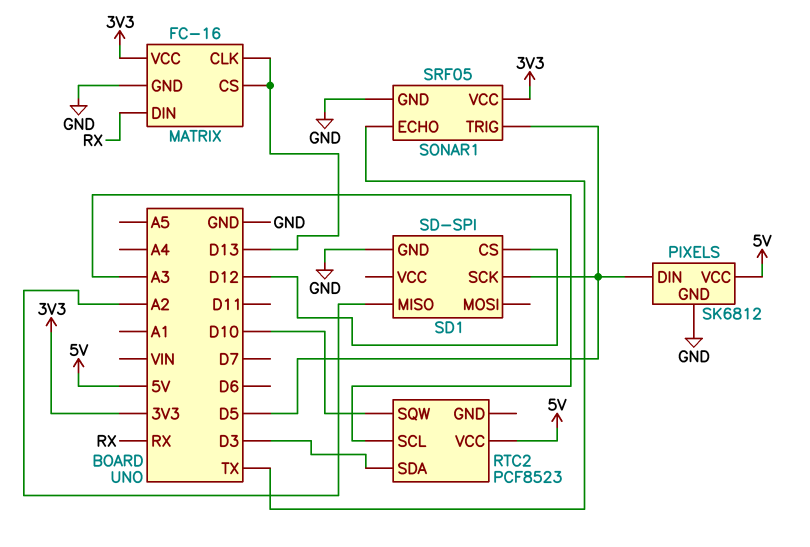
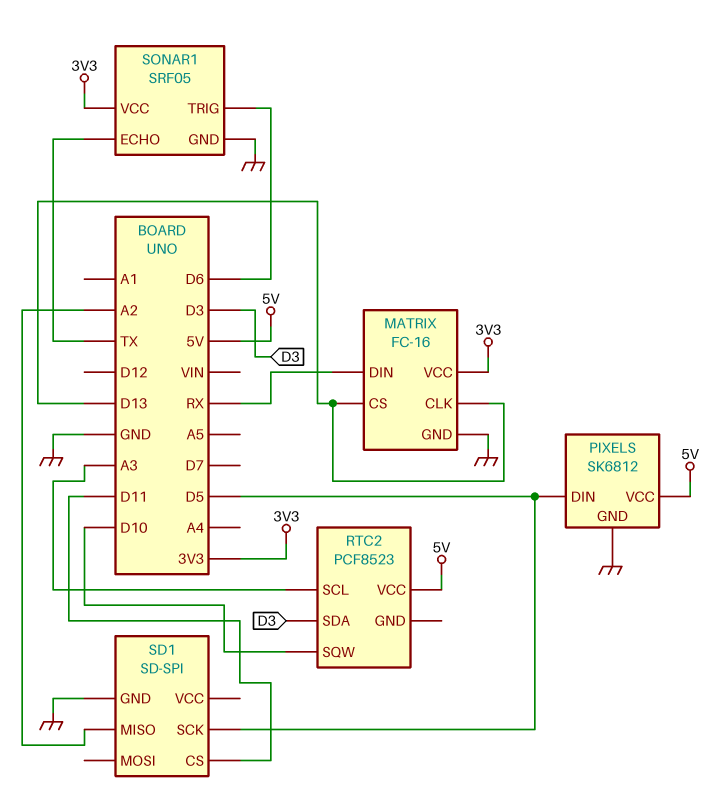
SD1 pin CS: D12 -> D11
SONAR1 pin TRIG: D5 -> D6

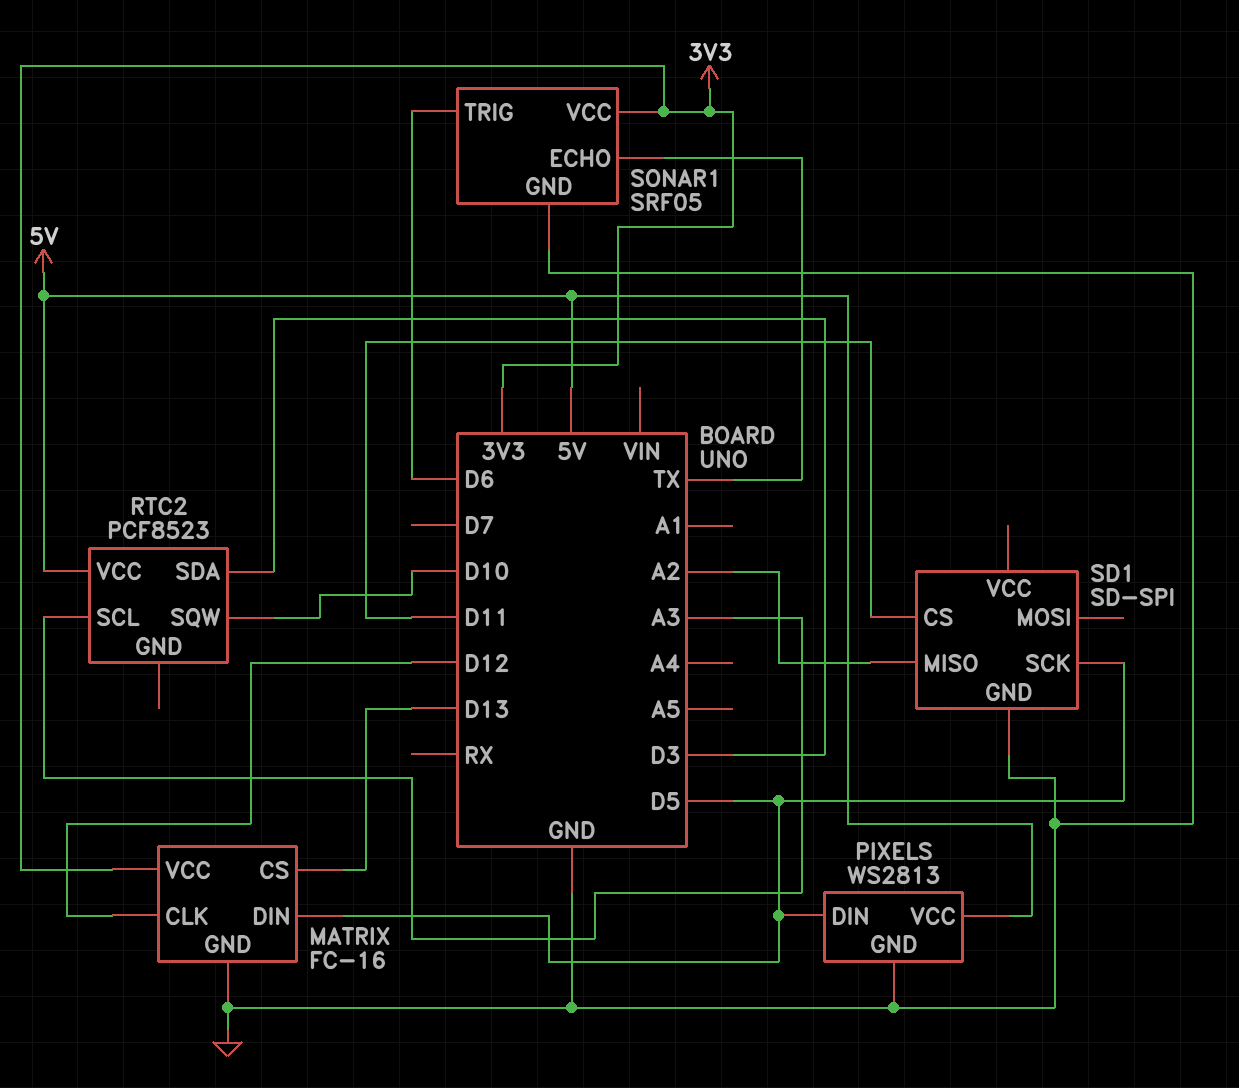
MATRIX pin CLK: D13 -> D12
MATRIX pin DIN: RX -> D5
PIXELS: SK6812 -> WS2813

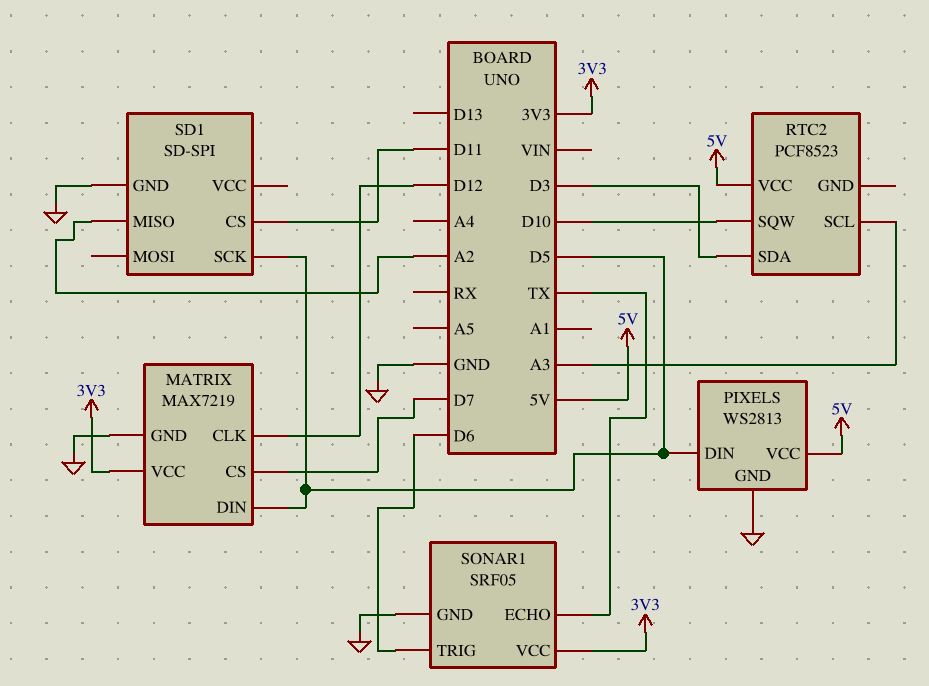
MATRIX: FC-16 -> MAX7219
MATRIX pin CS: D13 -> D7

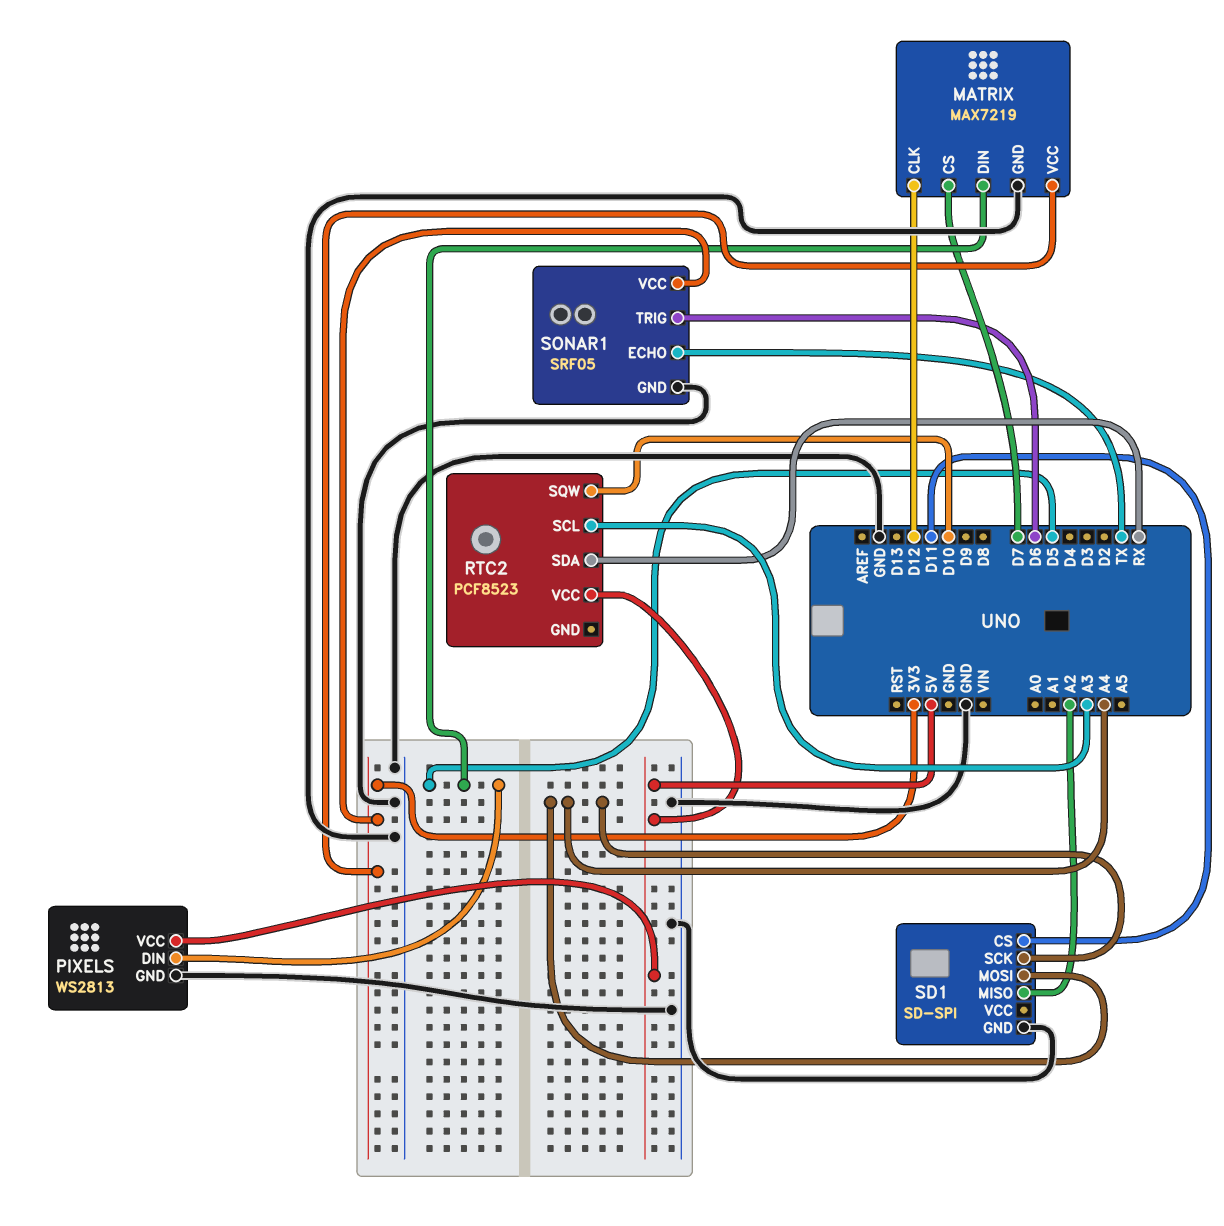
RTC2 pin SDA: D3 -> RX
SD1 pin MOSI: none -> A4
SD1 pin SCK: D5 -> A4

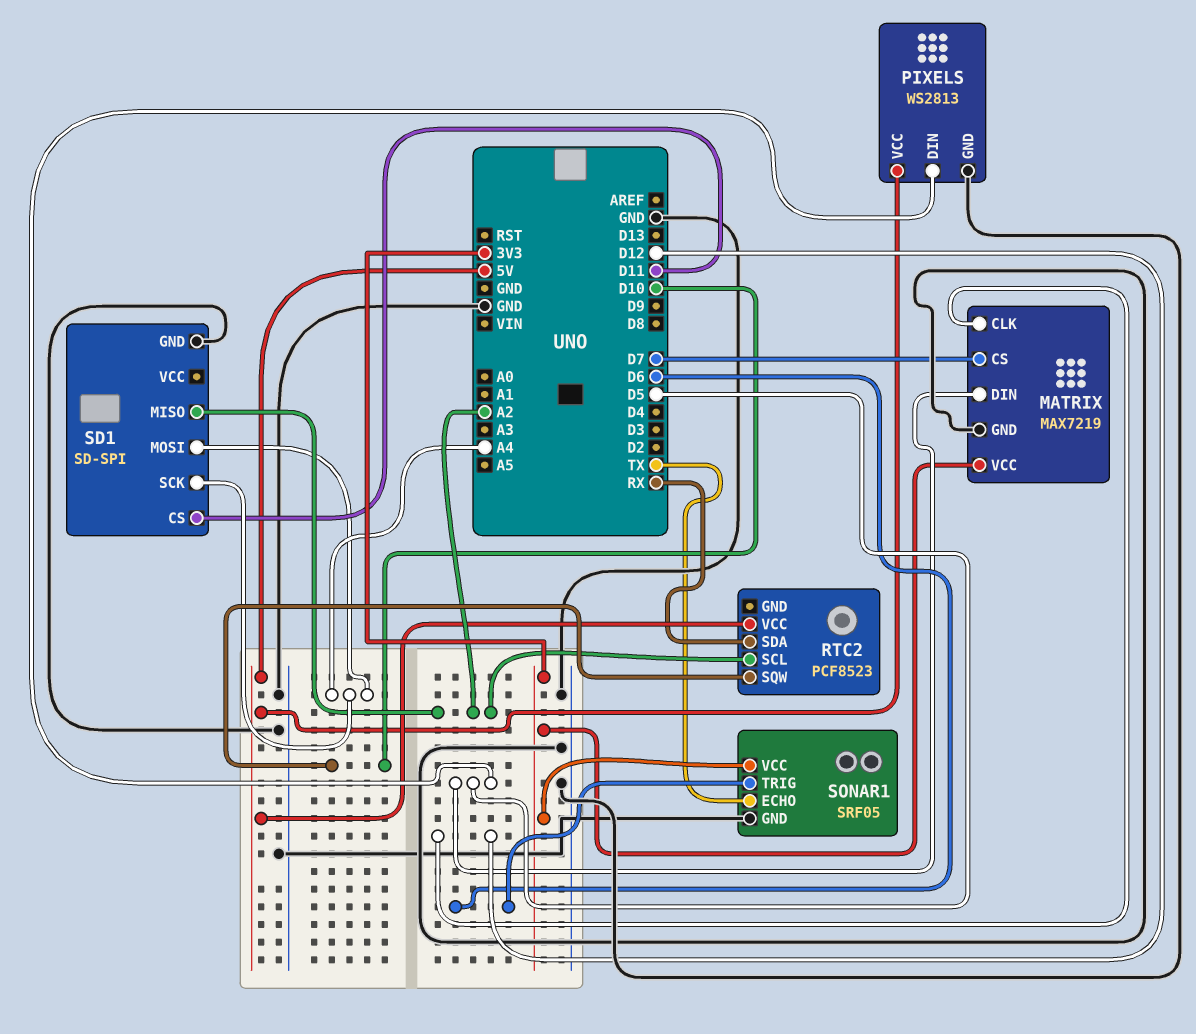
RTC2 pin SCL: A3 -> A2

